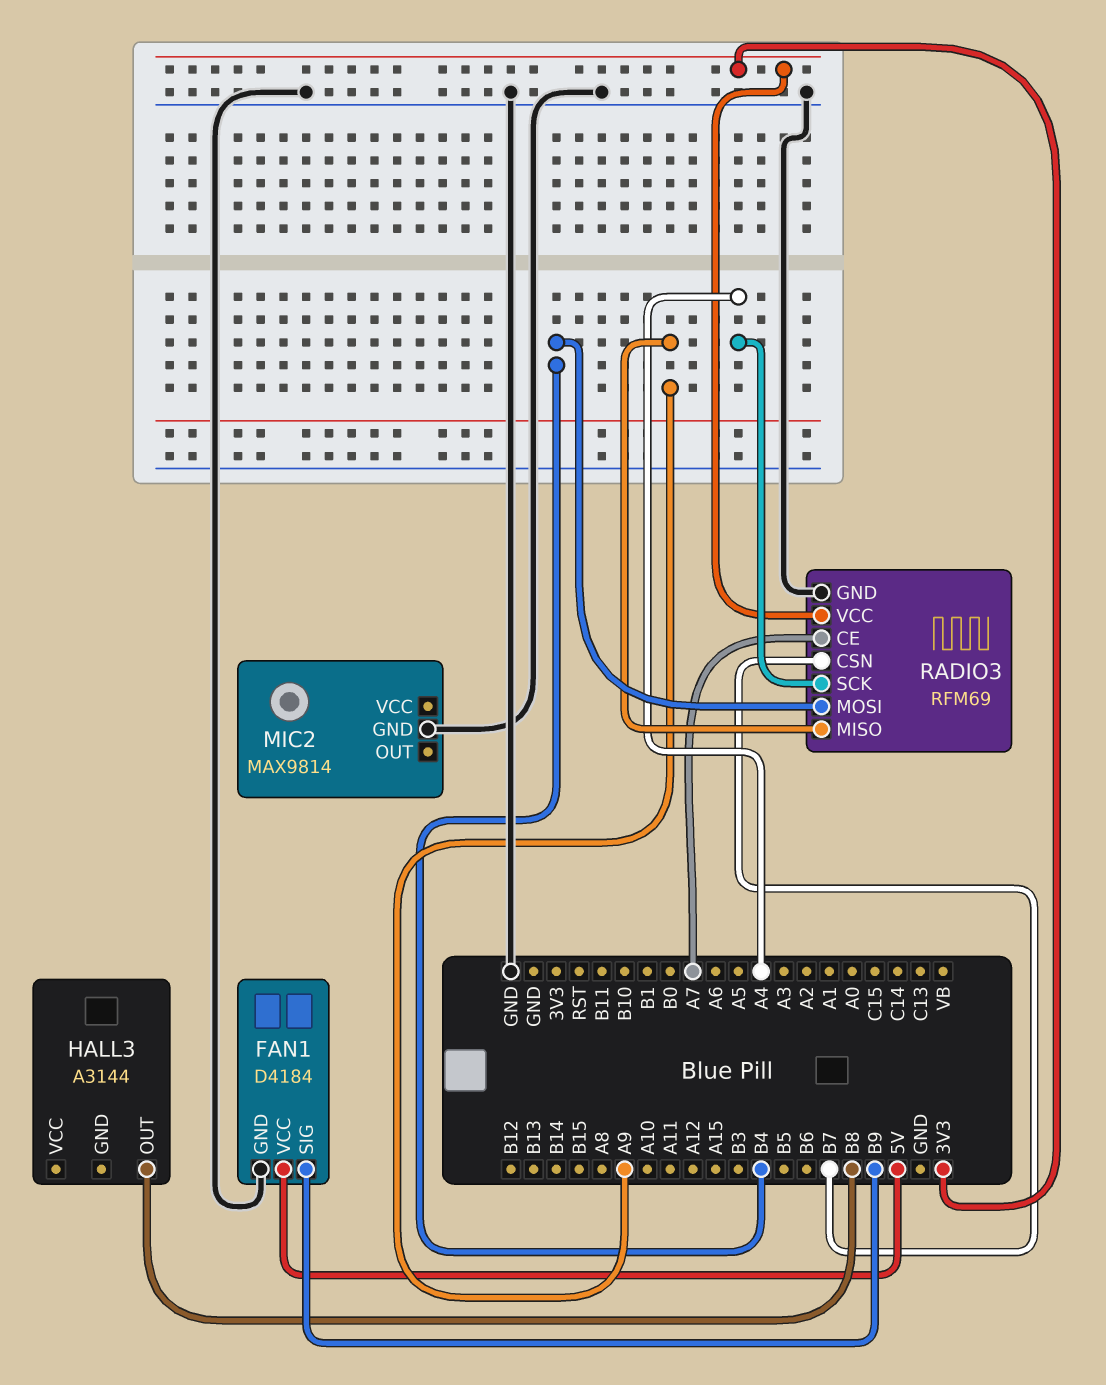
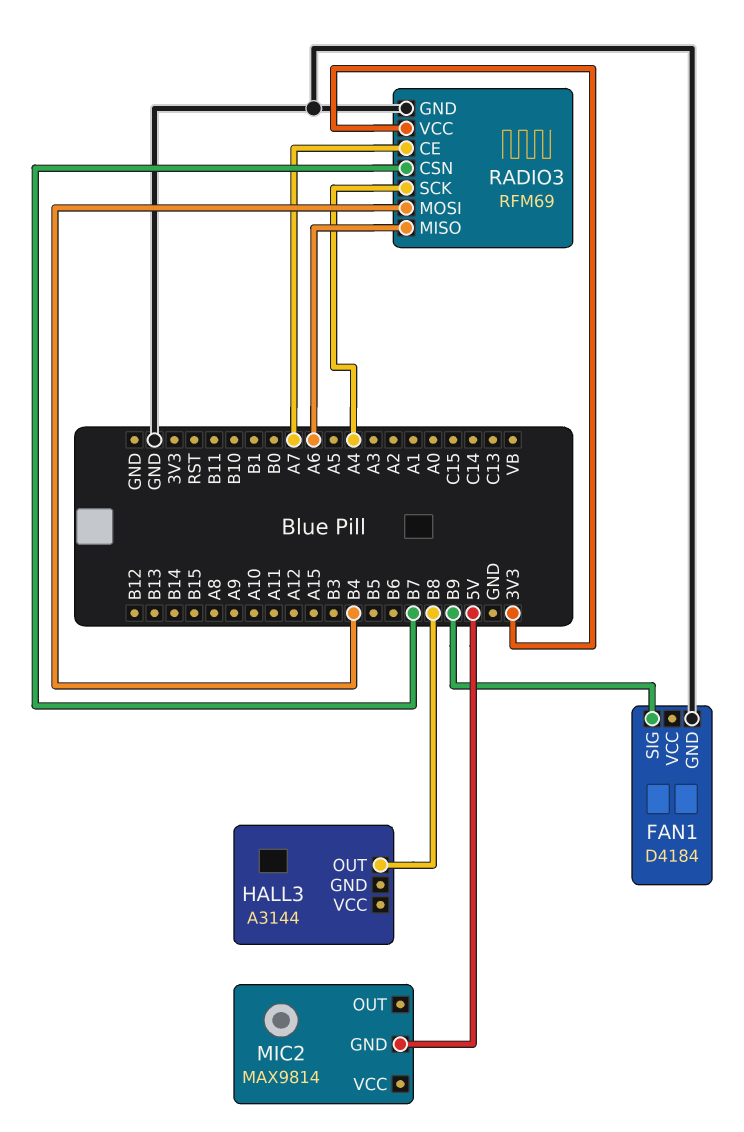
FAN1 pin VCC: 5V -> none
MIC2 pin GND: GND -> 5V
RADIO3 pin MISO: A9 -> A6

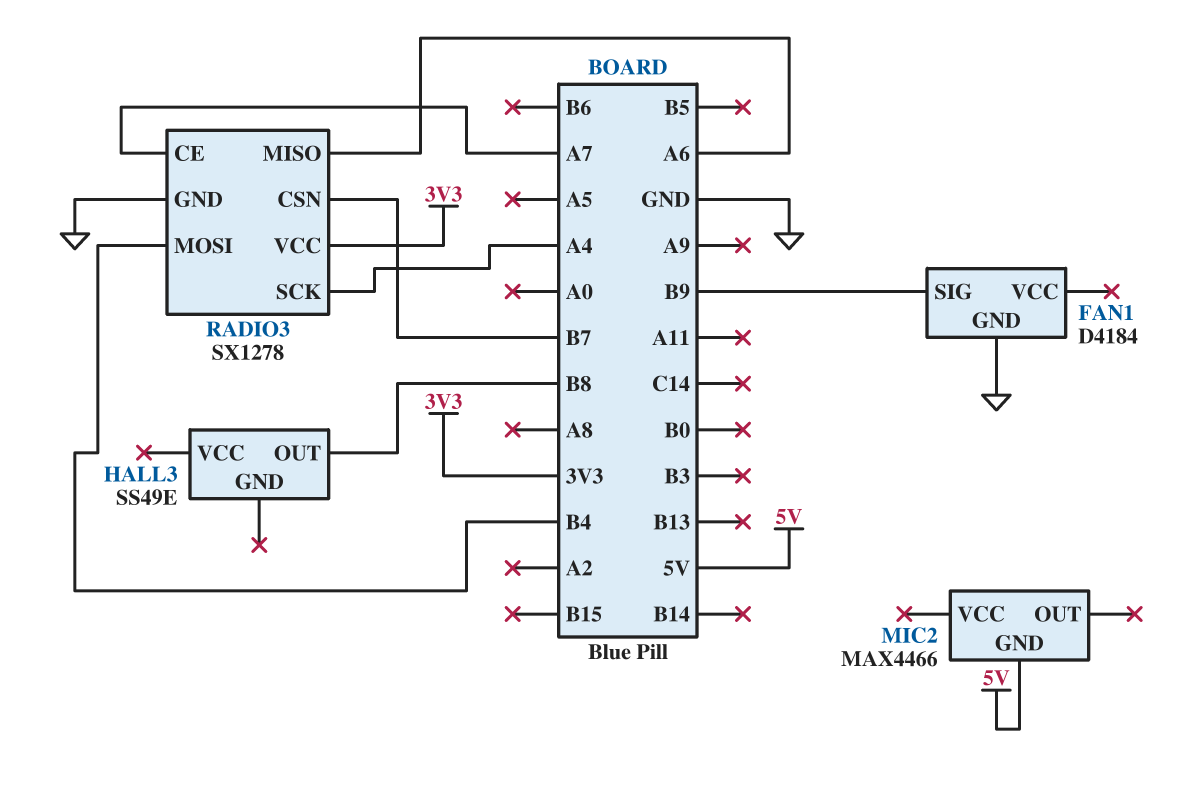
HALL3: A3144 -> SS49E
MIC2: MAX9814 -> MAX4466
RADIO3: RFM69 -> SX1278

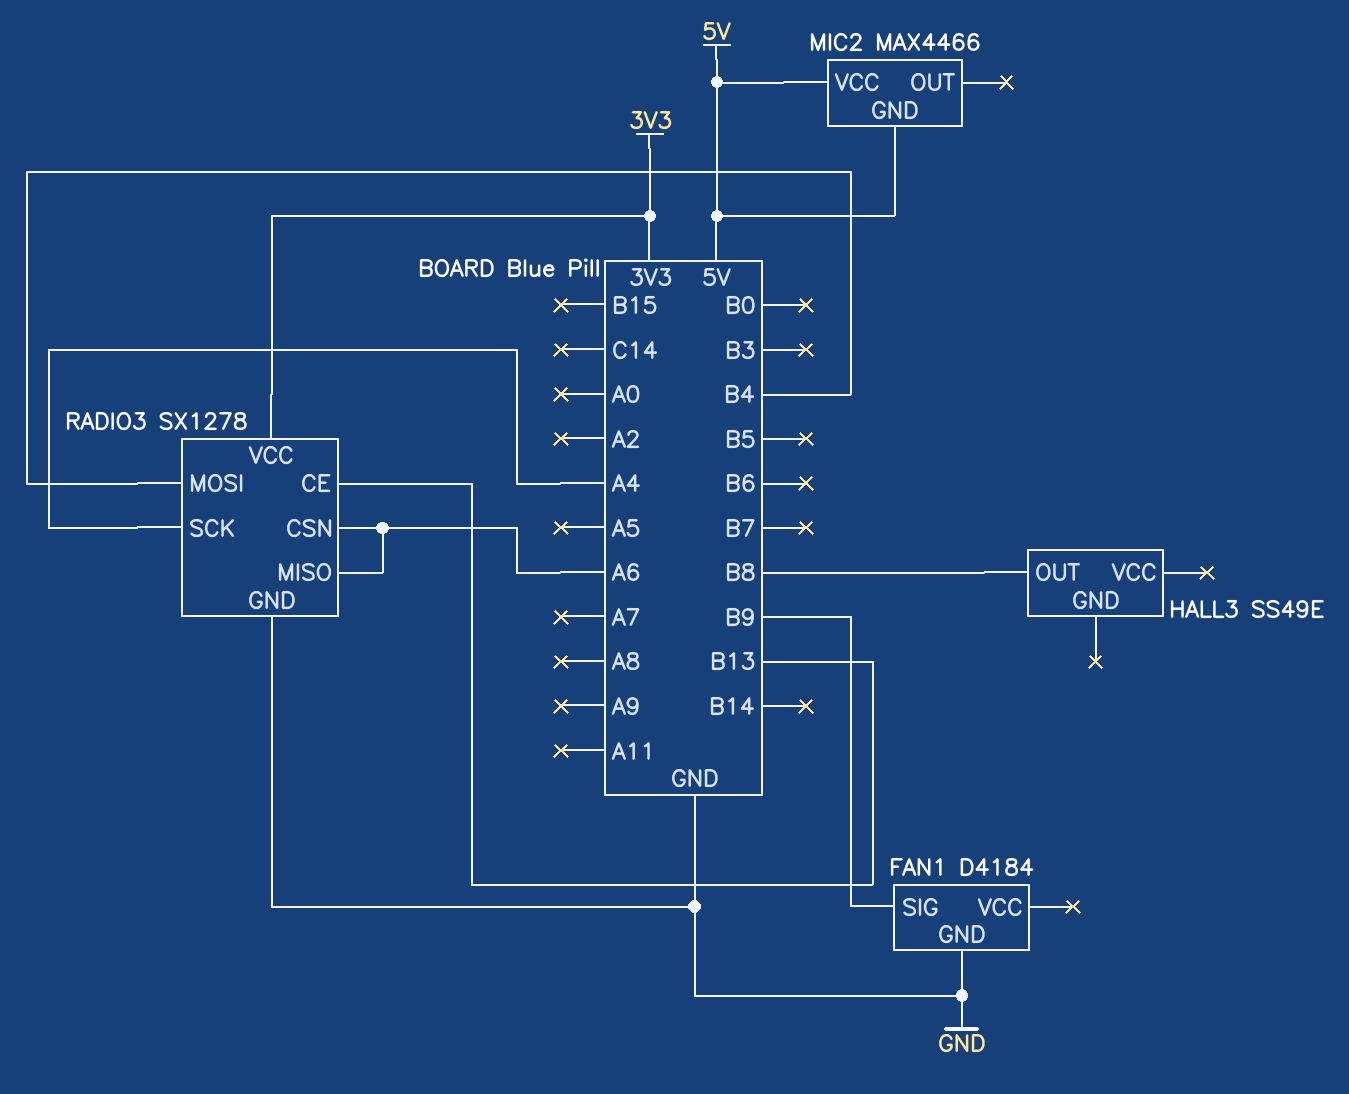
MIC2 pin VCC: none -> 5V
RADIO3 pin CE: A7 -> B13
RADIO3 pin CSN: B7 -> A6

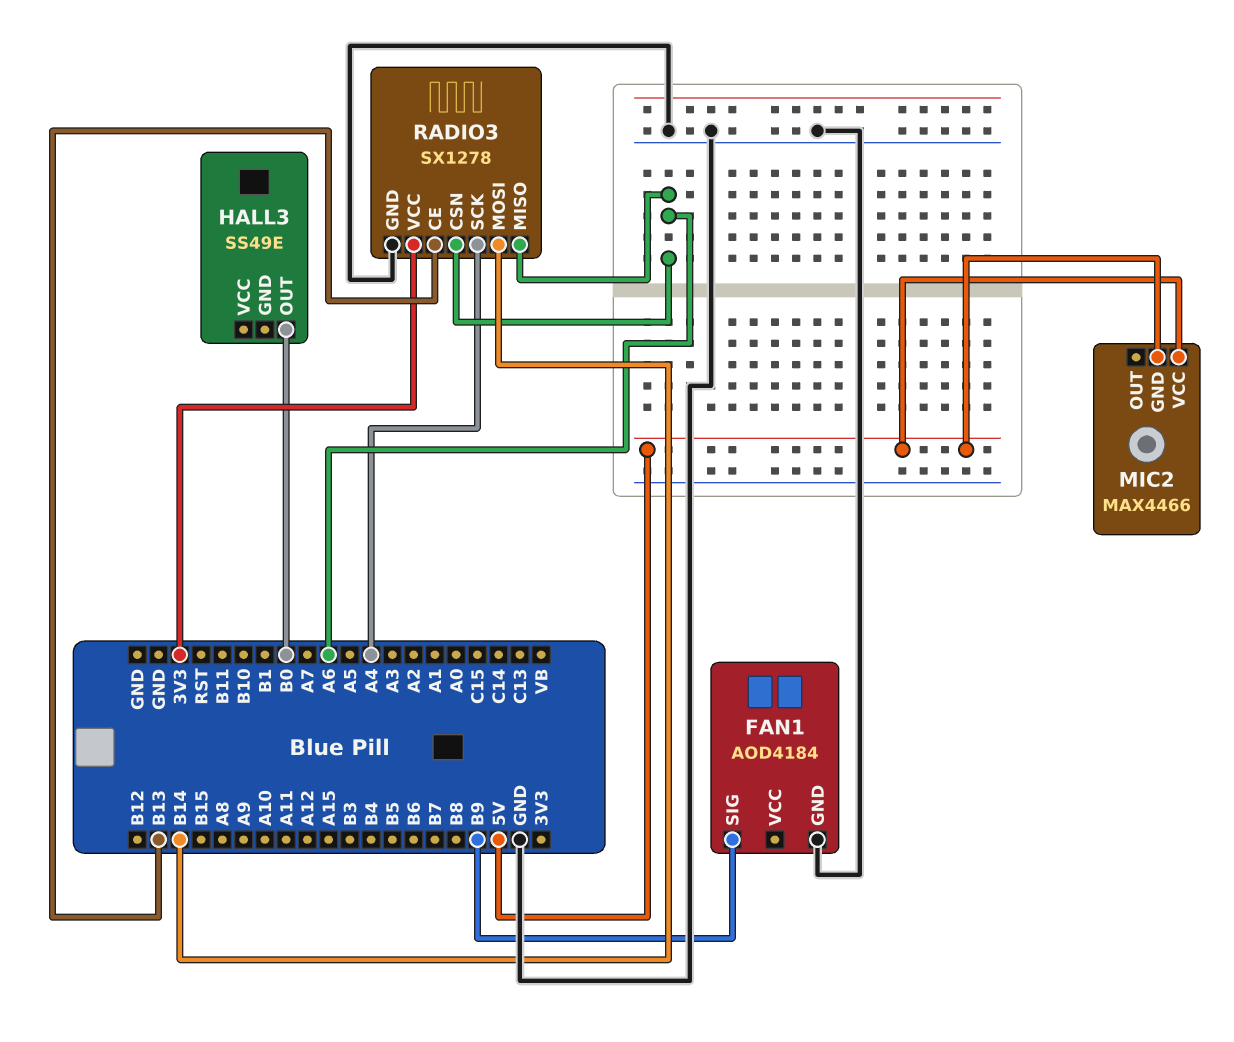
FAN1: D4184 -> AOD4184
HALL3 pin OUT: B8 -> B0
RADIO3 pin MOSI: B4 -> B14

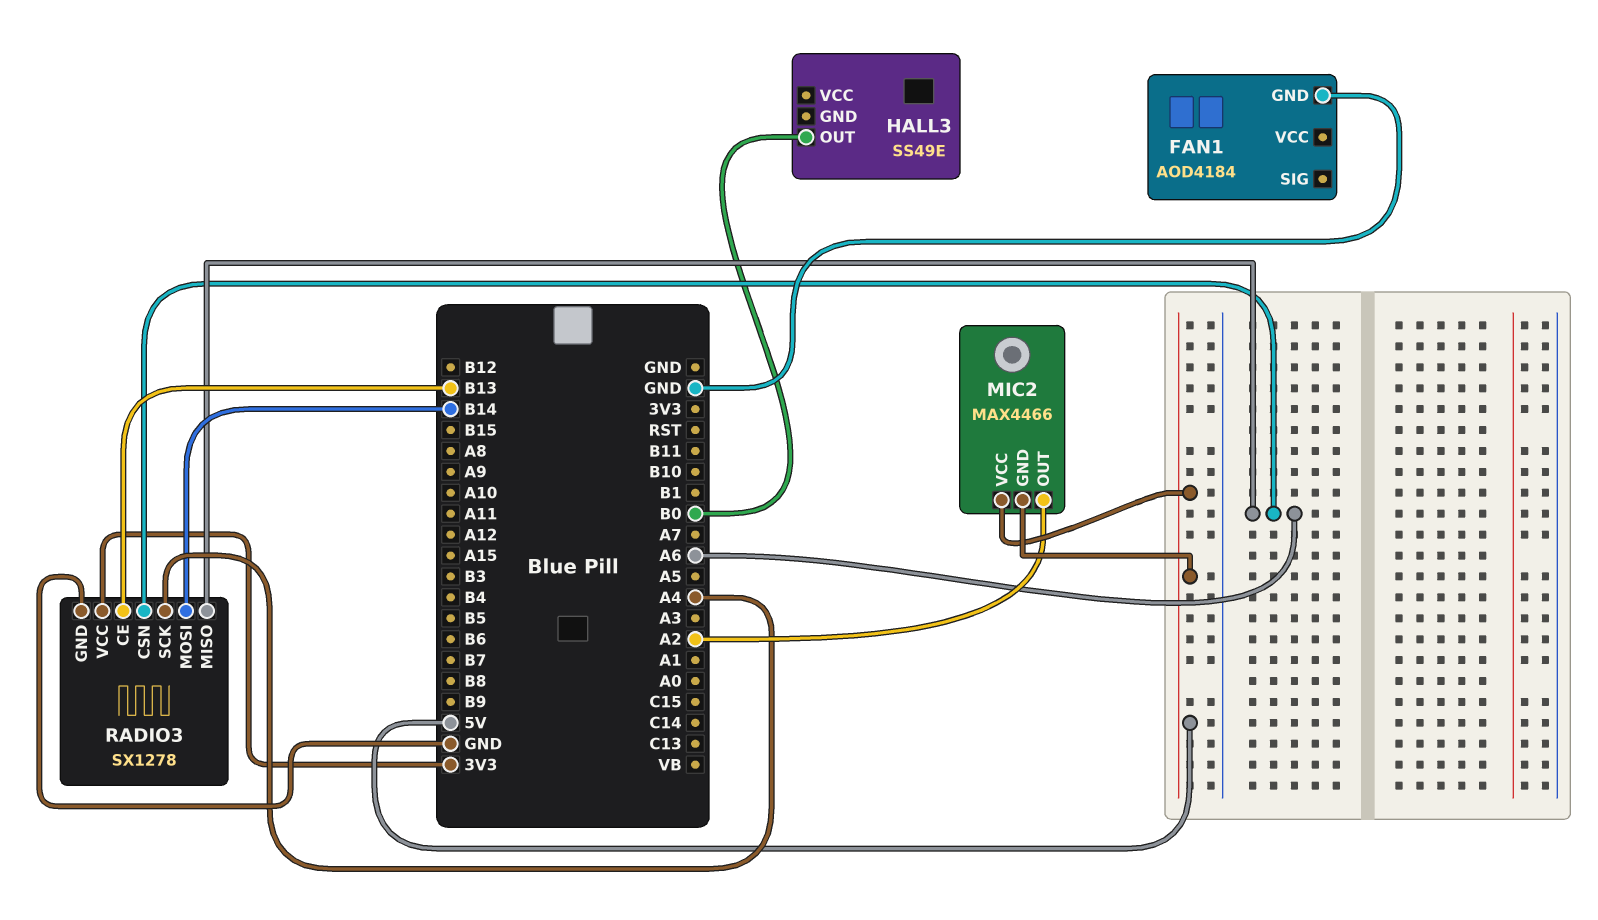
FAN1 pin SIG: B9 -> none
MIC2 pin OUT: none -> A2

